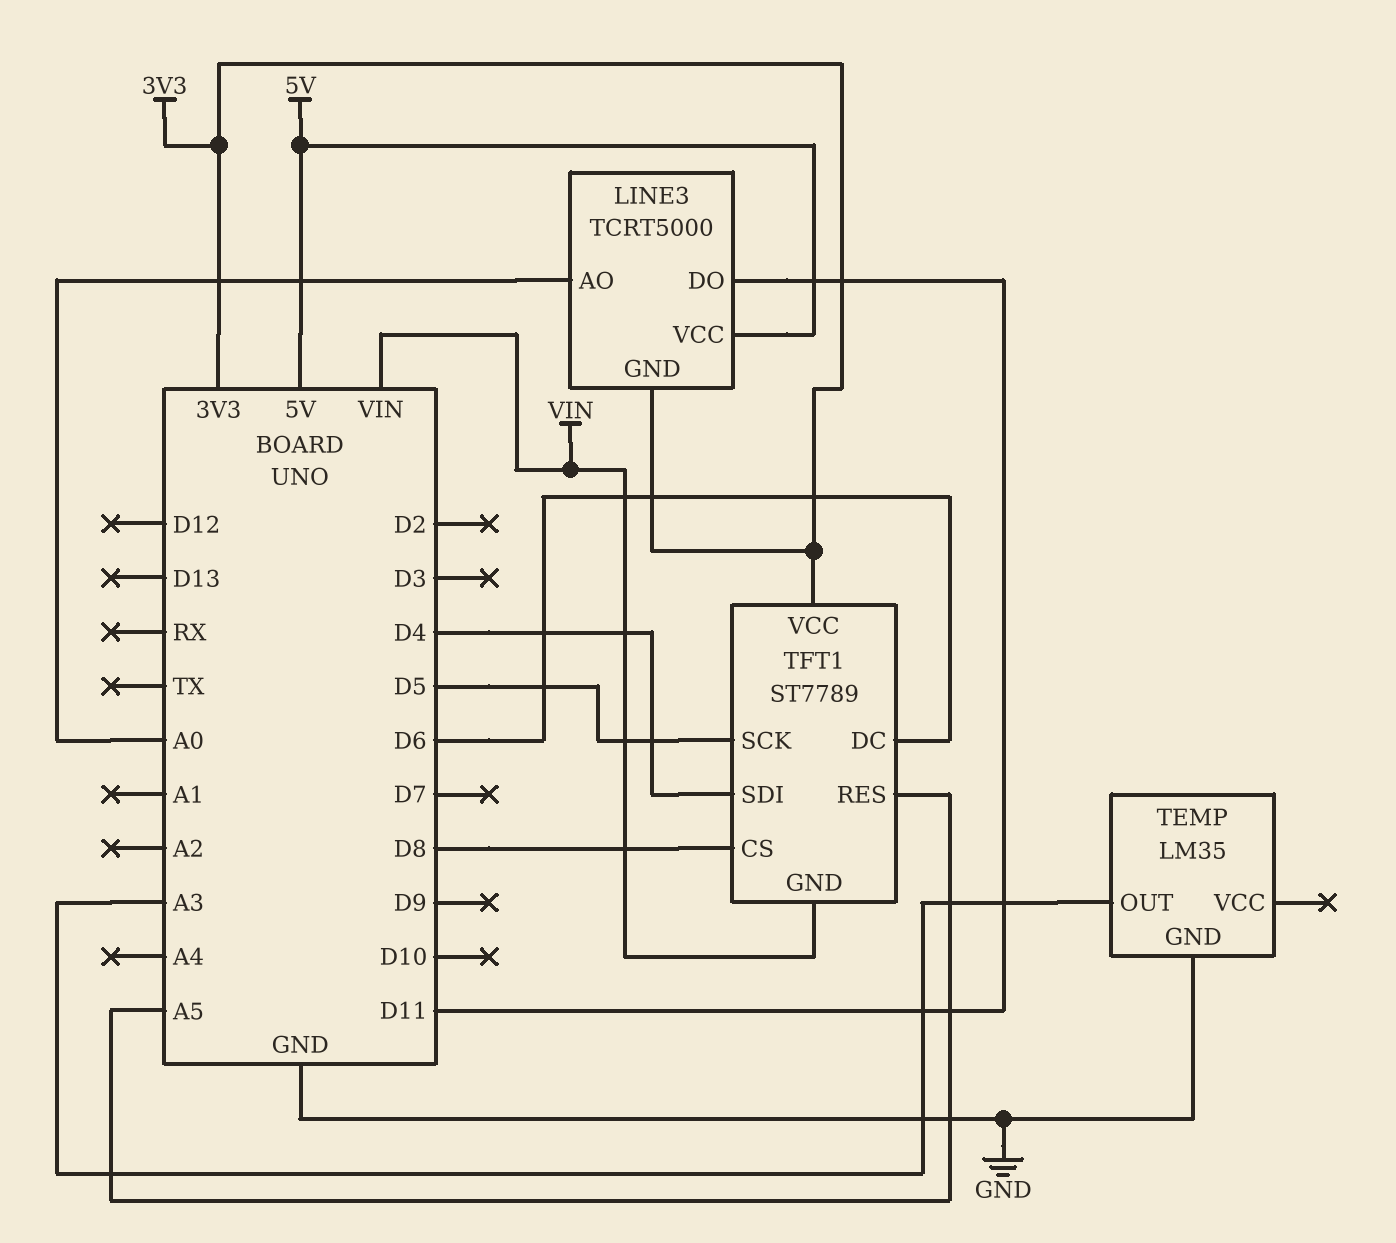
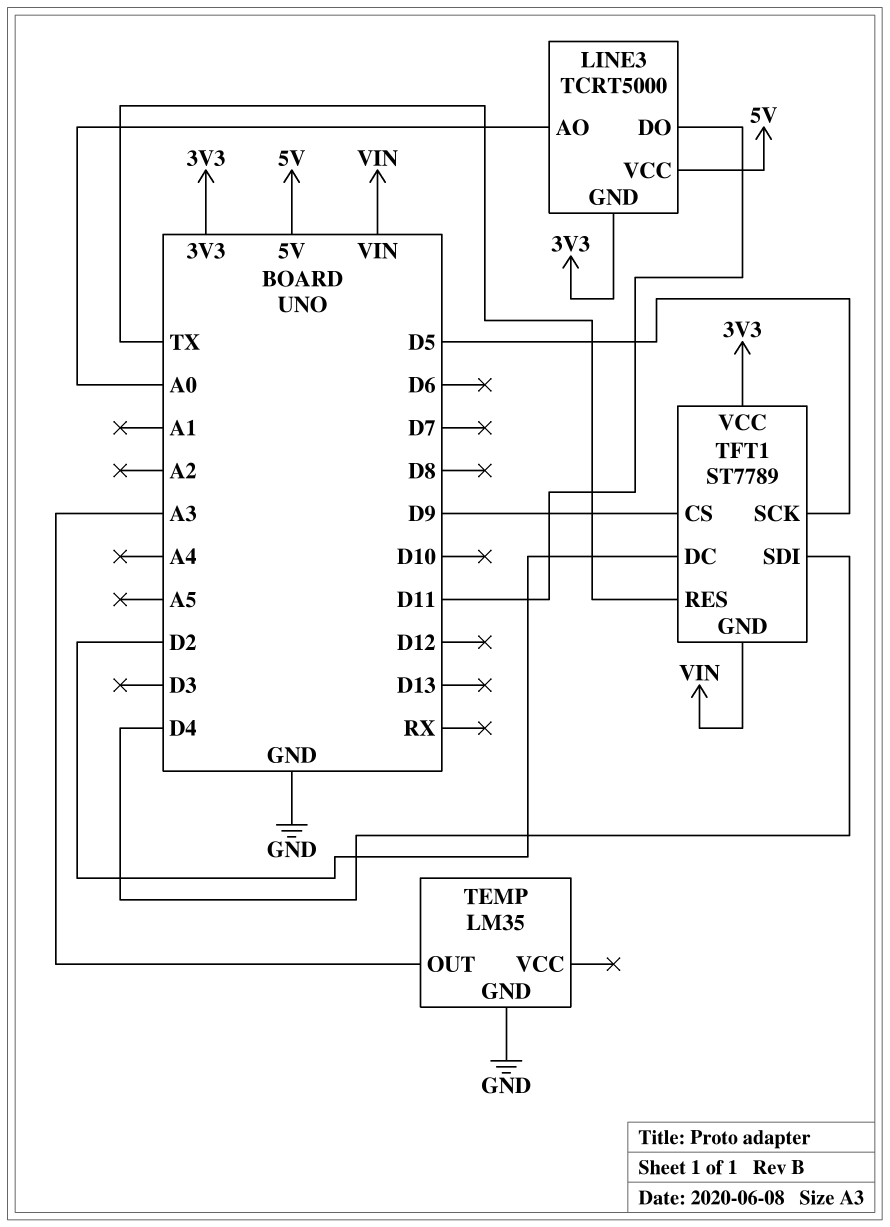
TFT1 pin CS: D8 -> D9
TFT1 pin DC: D6 -> D2
TFT1 pin RES: A5 -> TX

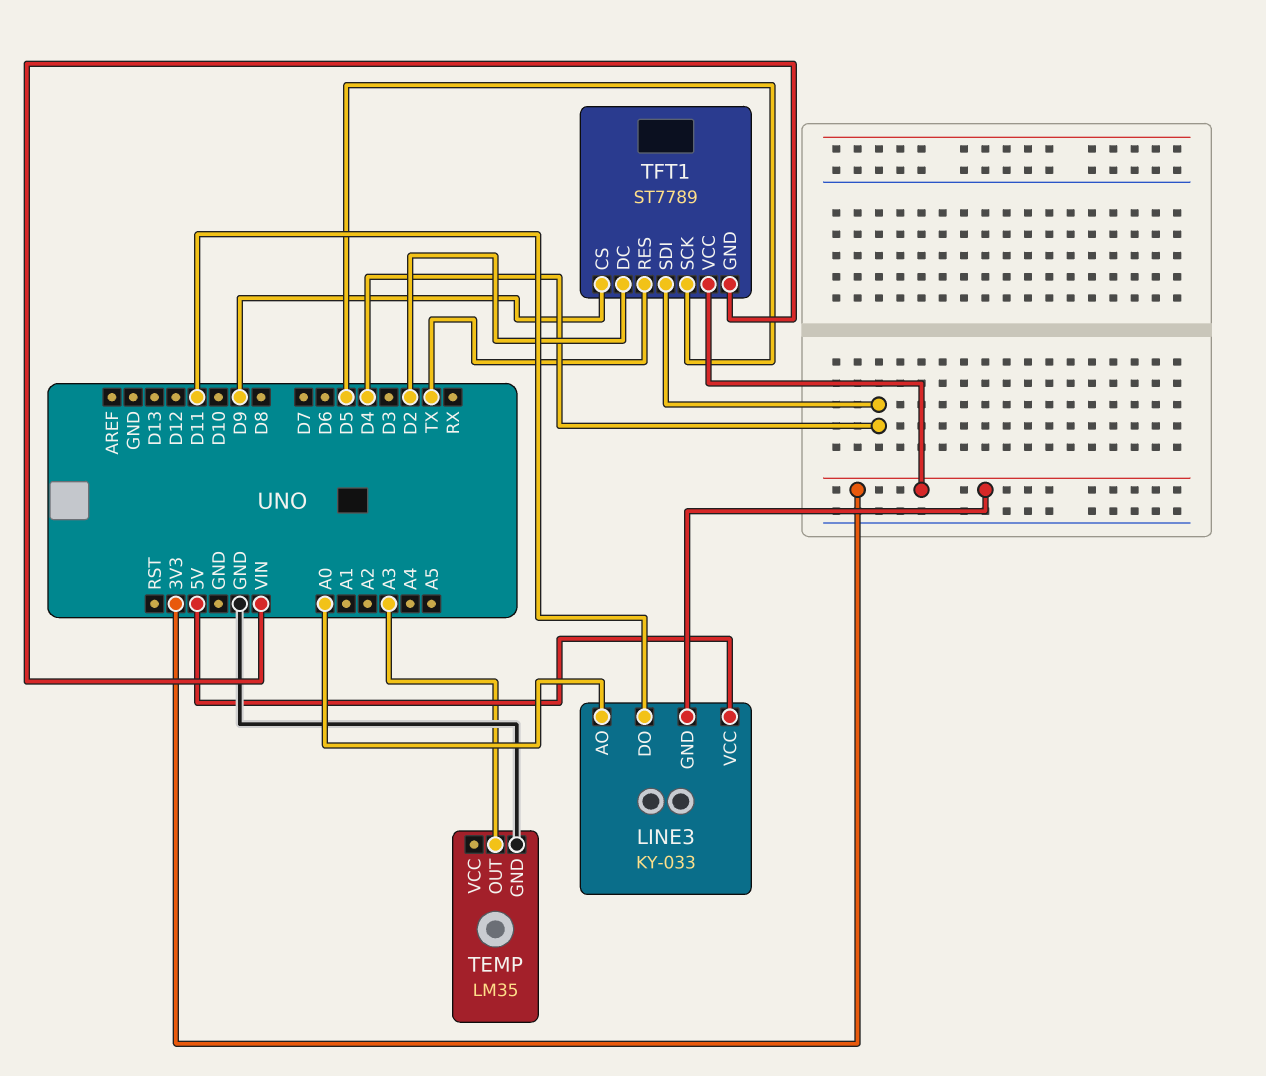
LINE3: TCRT5000 -> KY-033

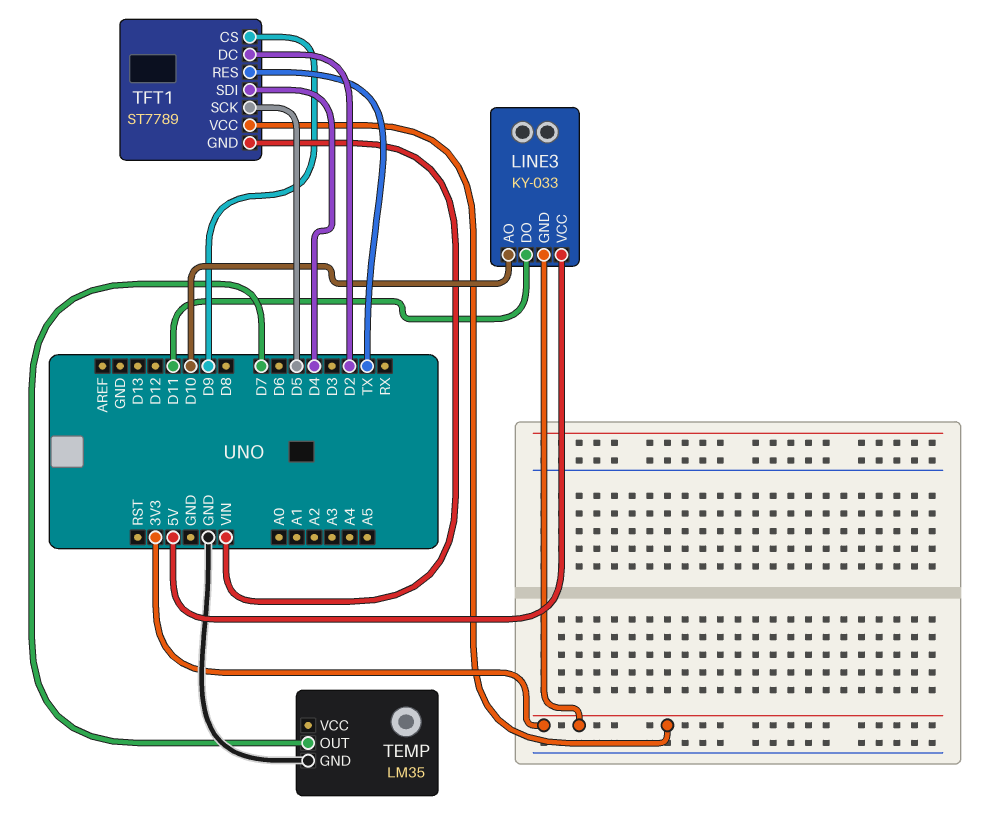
LINE3 pin AO: A0 -> D10
TEMP pin OUT: A3 -> D7

